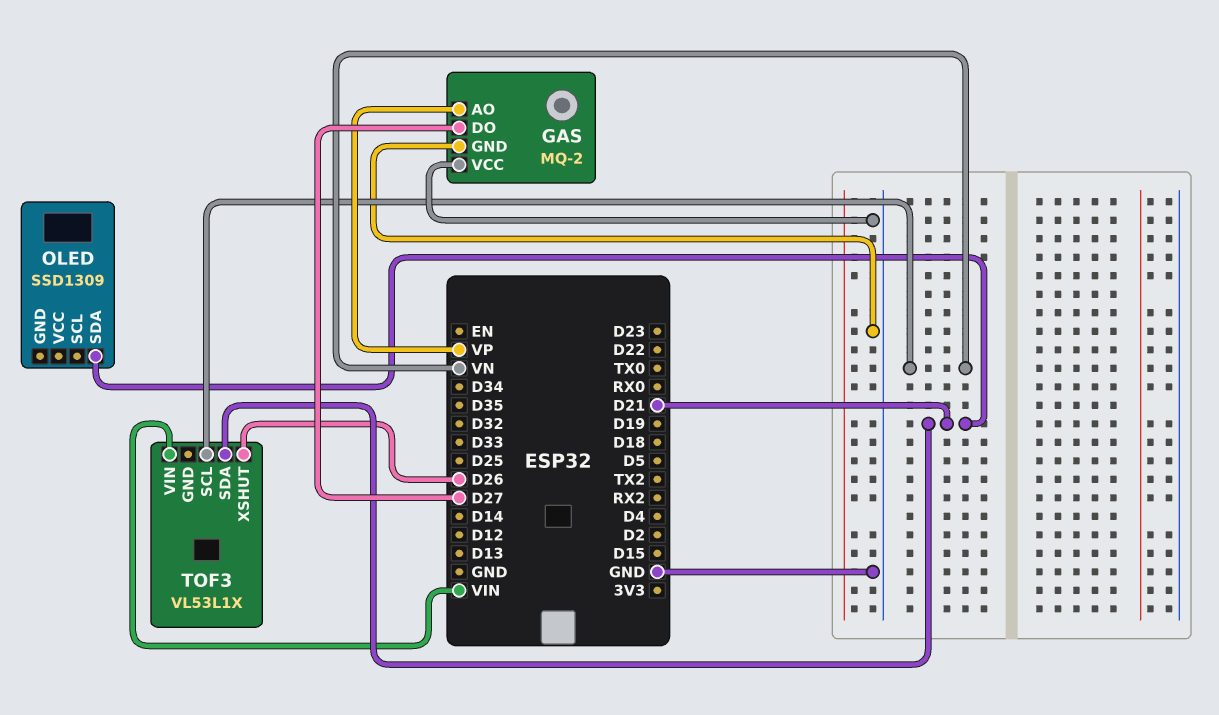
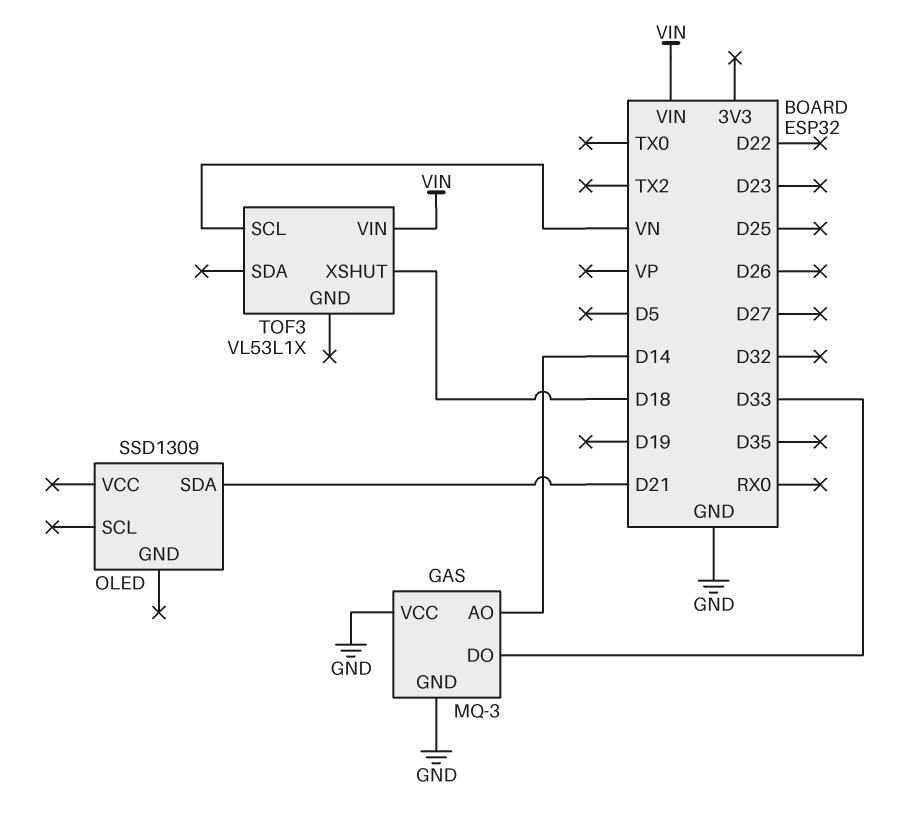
GAS: MQ-2 -> MQ-3
GAS pin AO: VP -> D14
GAS pin DO: D27 -> D33
TOF3 pin SDA: D21 -> none
TOF3 pin XSHUT: D26 -> D18

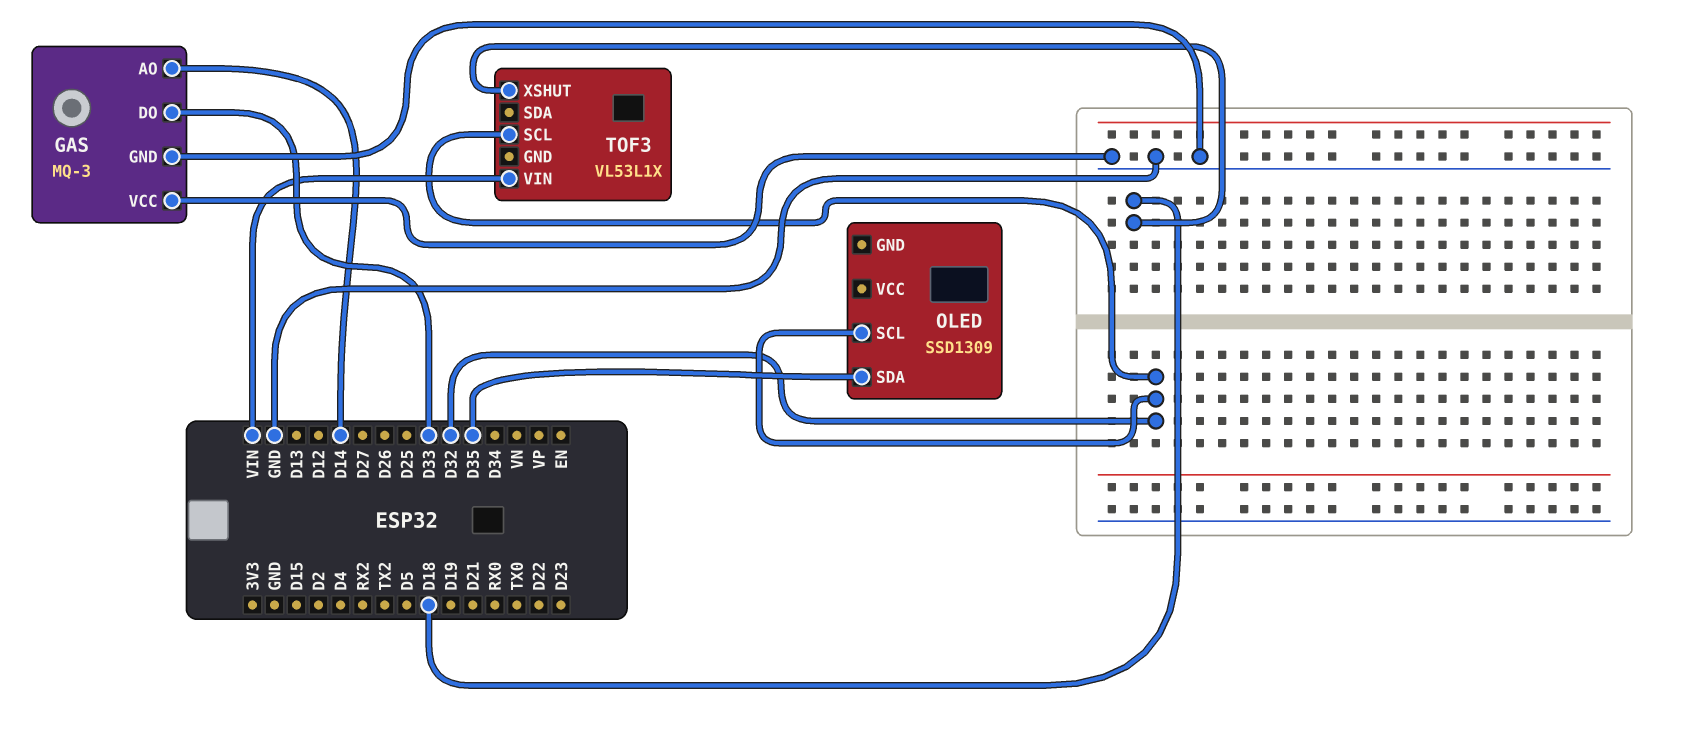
OLED pin SCL: none -> D32
OLED pin SDA: D21 -> D35
TOF3 pin SCL: VN -> D32

